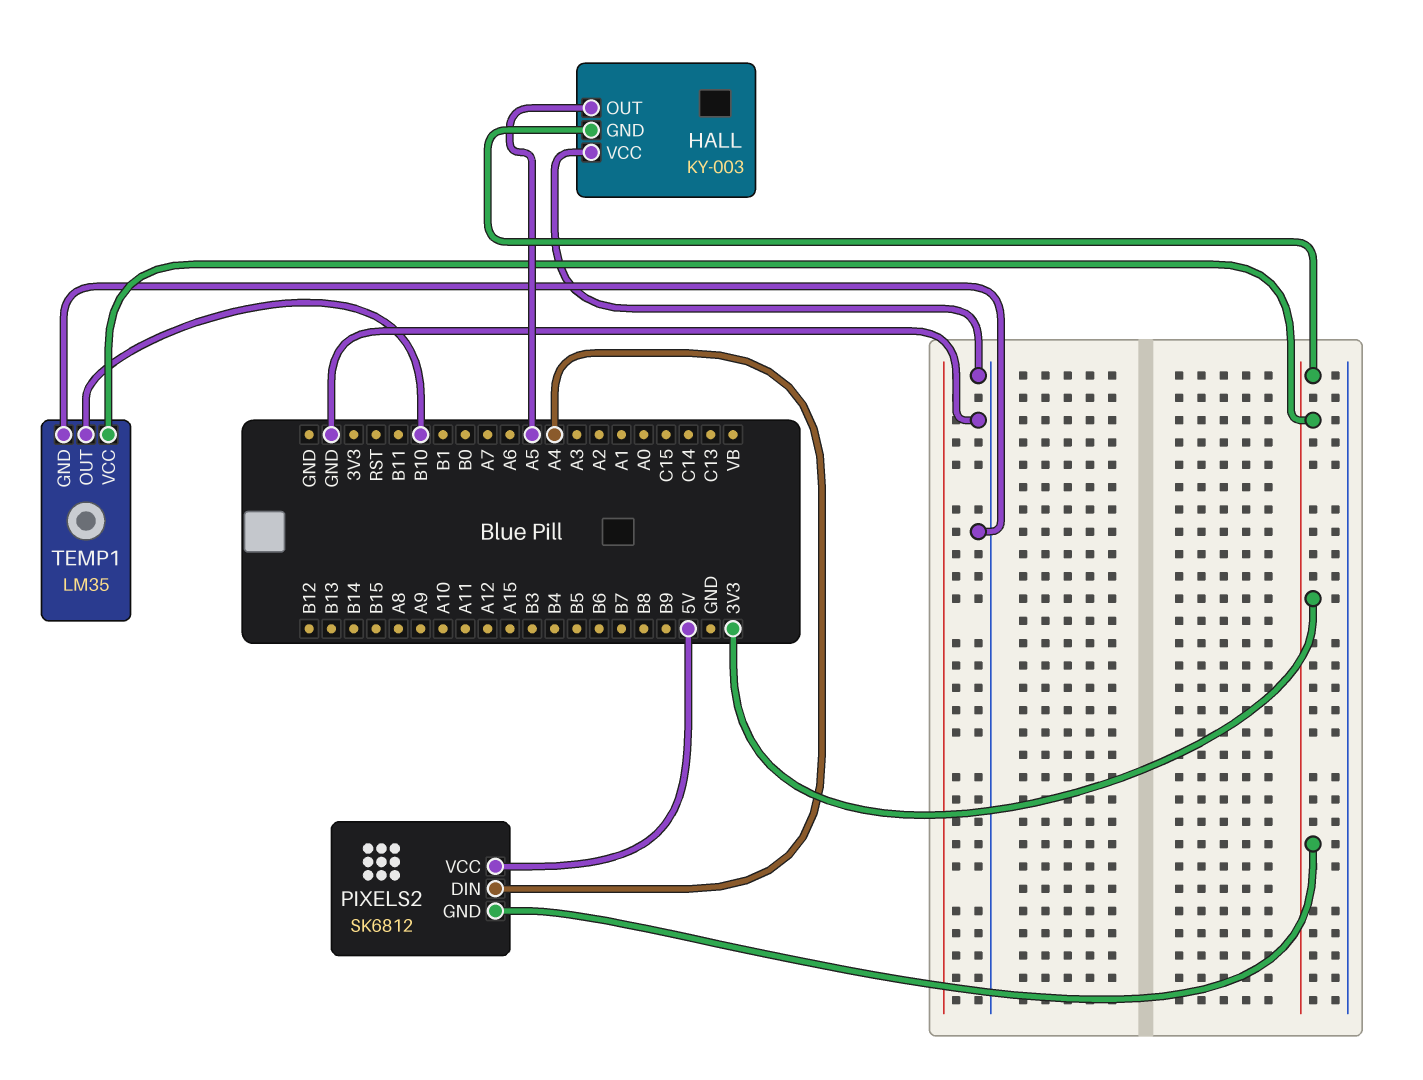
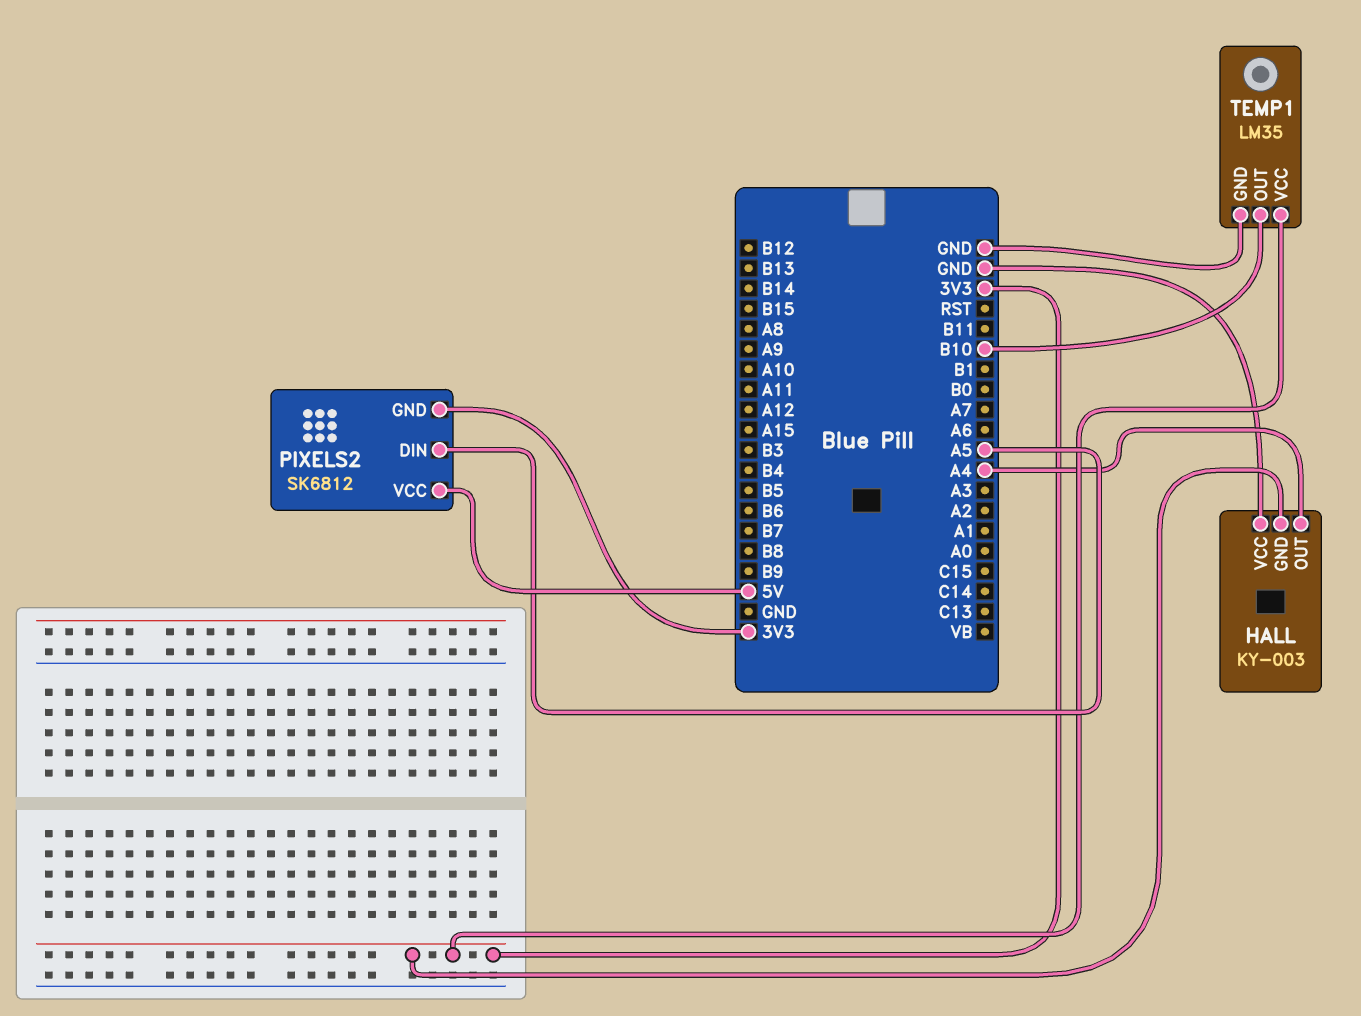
HALL pin OUT: A5 -> A4
PIXELS2 pin DIN: A4 -> A5

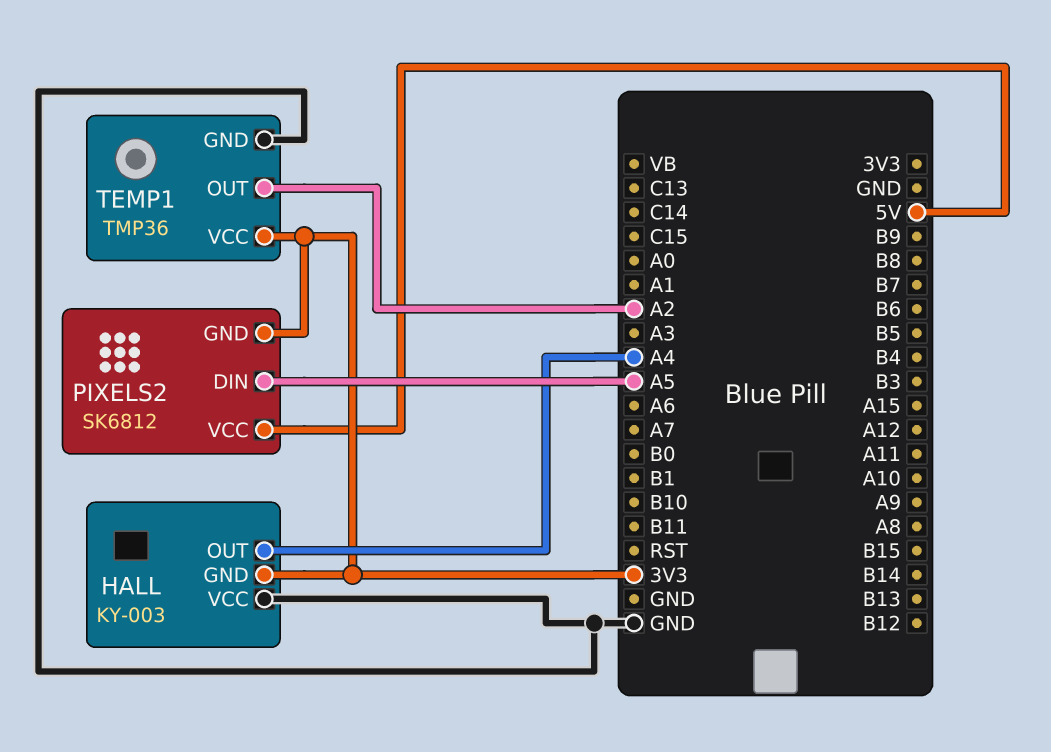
TEMP1: LM35 -> TMP36
TEMP1 pin OUT: B10 -> A2

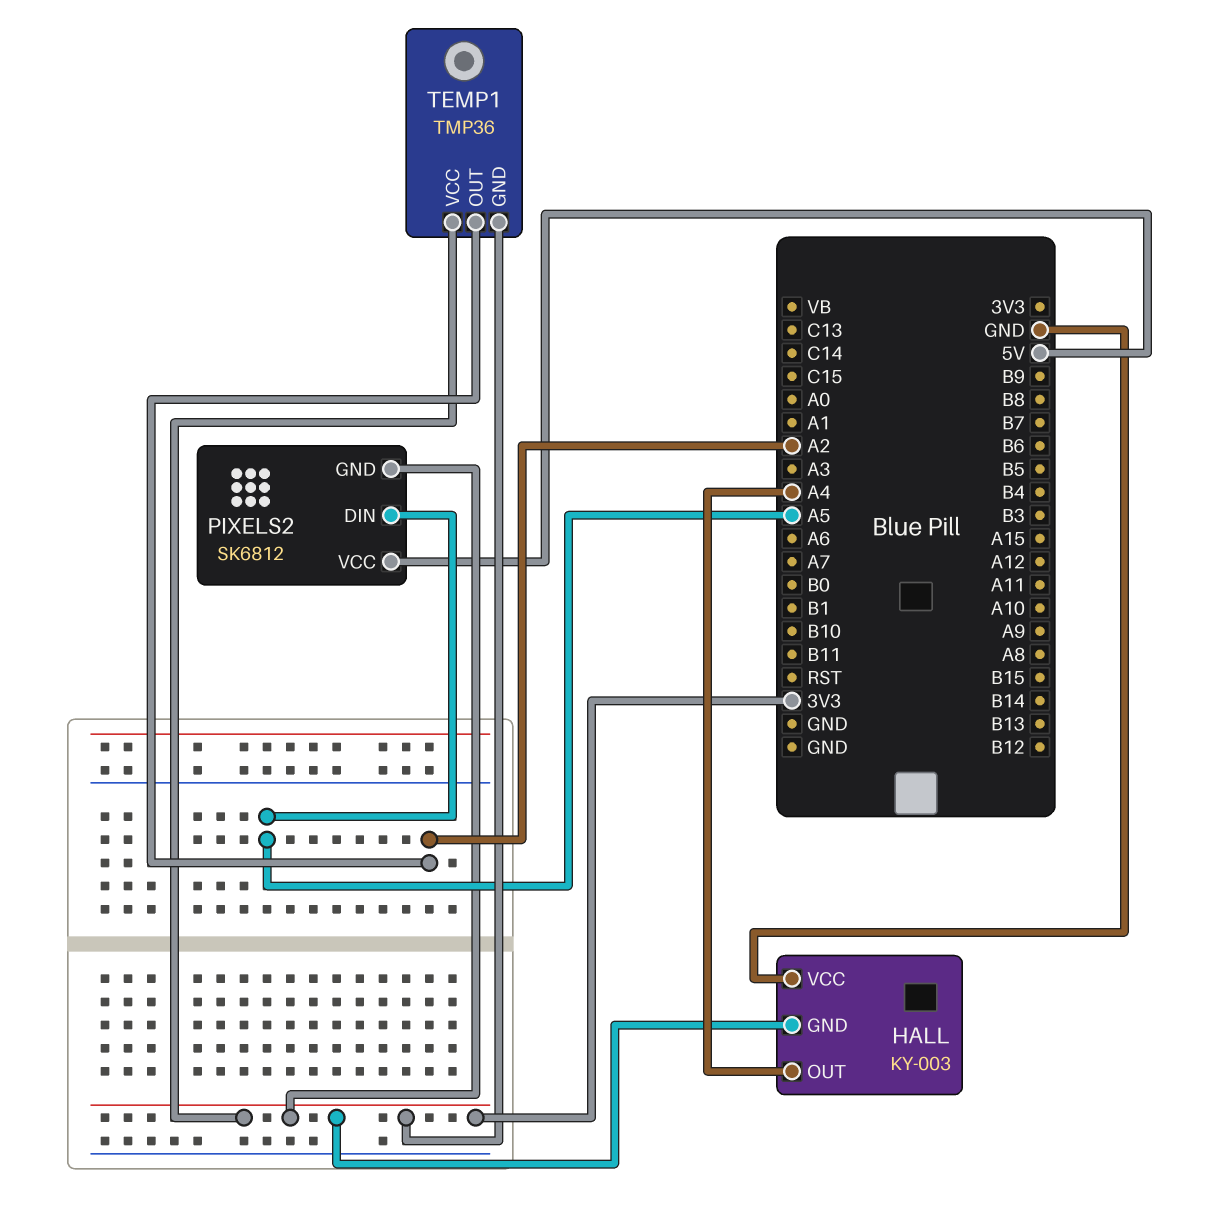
TEMP1 pin GND: GND -> 3V3

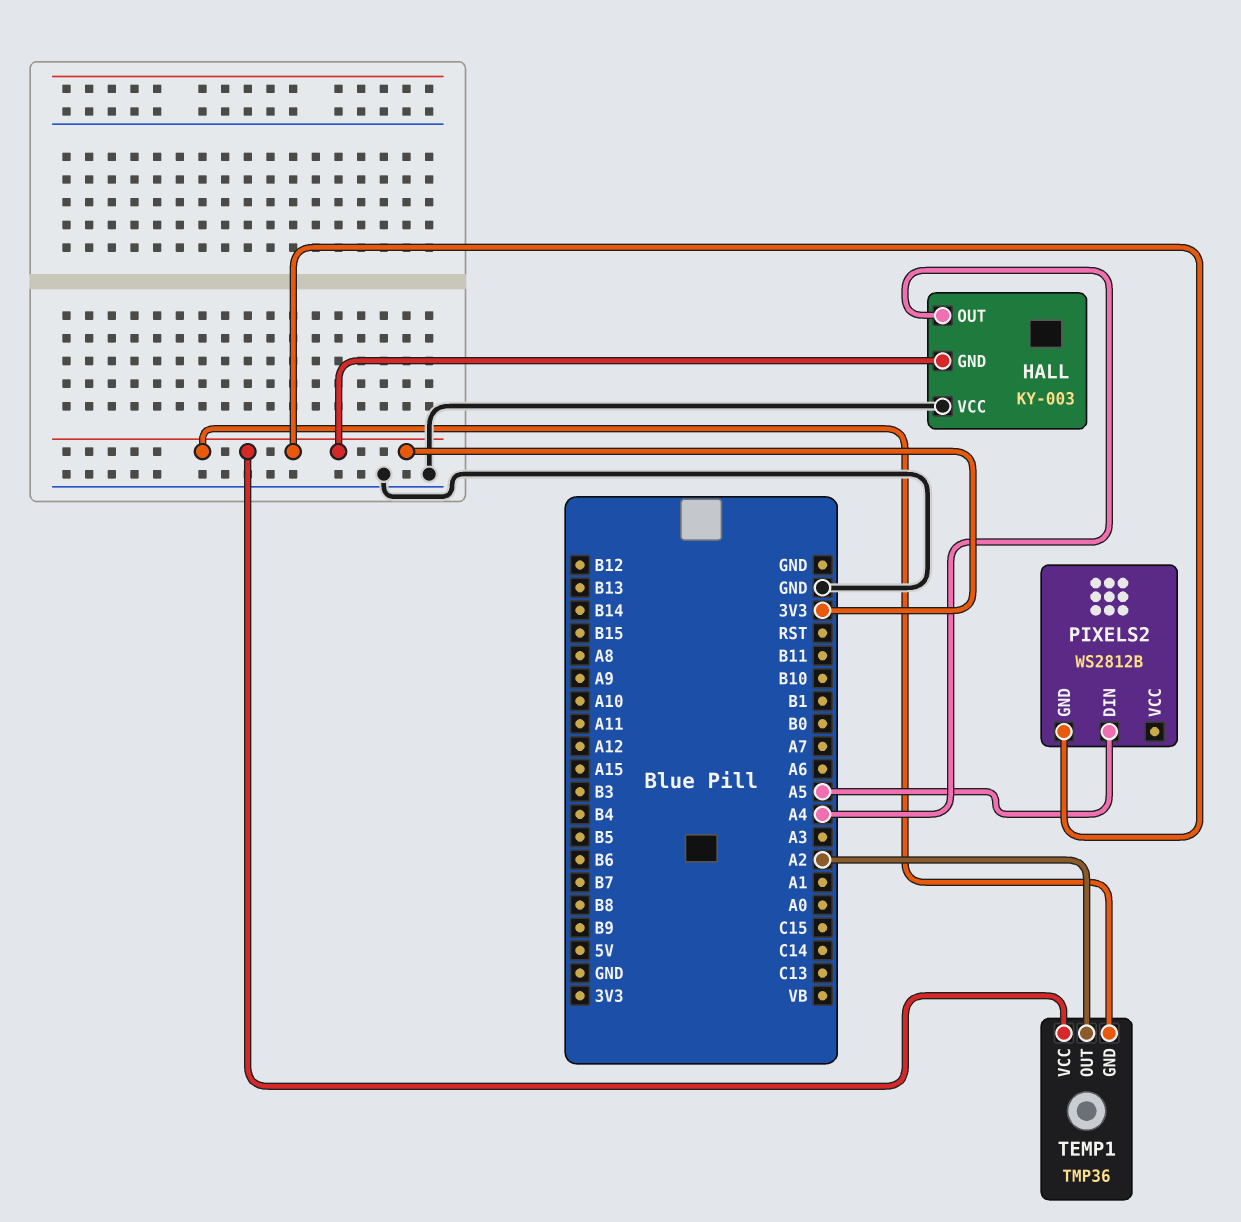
PIXELS2: SK6812 -> WS2812B
PIXELS2 pin VCC: 5V -> none

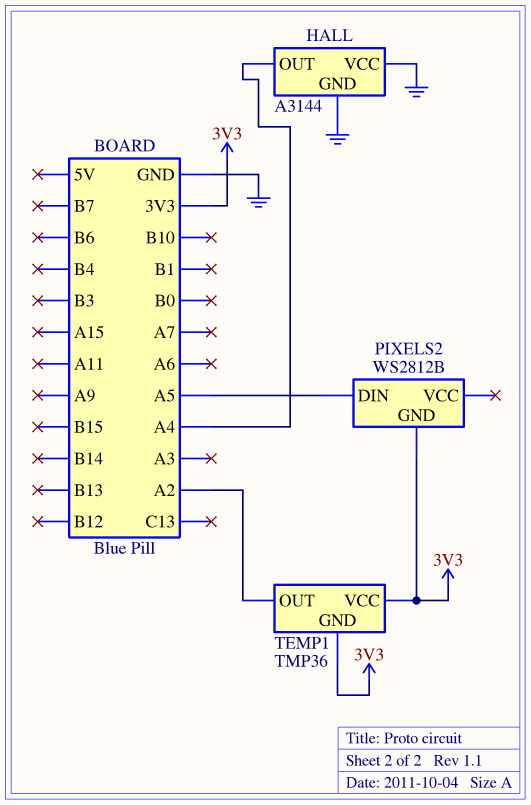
HALL: KY-003 -> A3144
HALL pin GND: 3V3 -> GND

